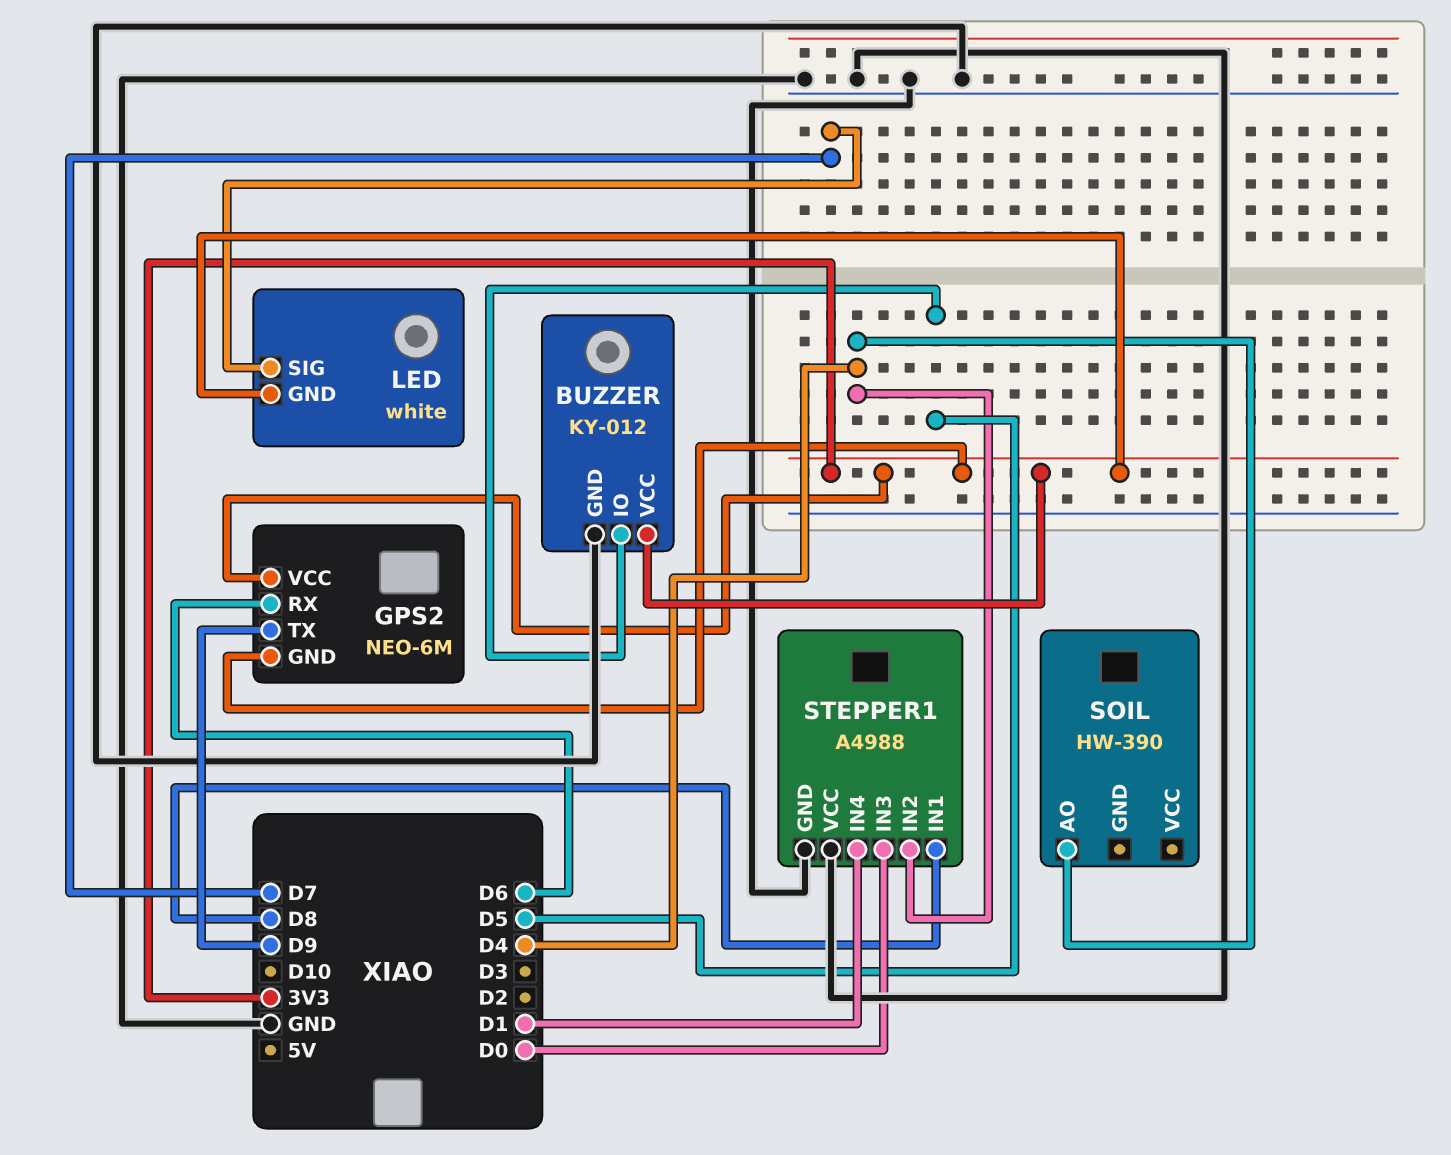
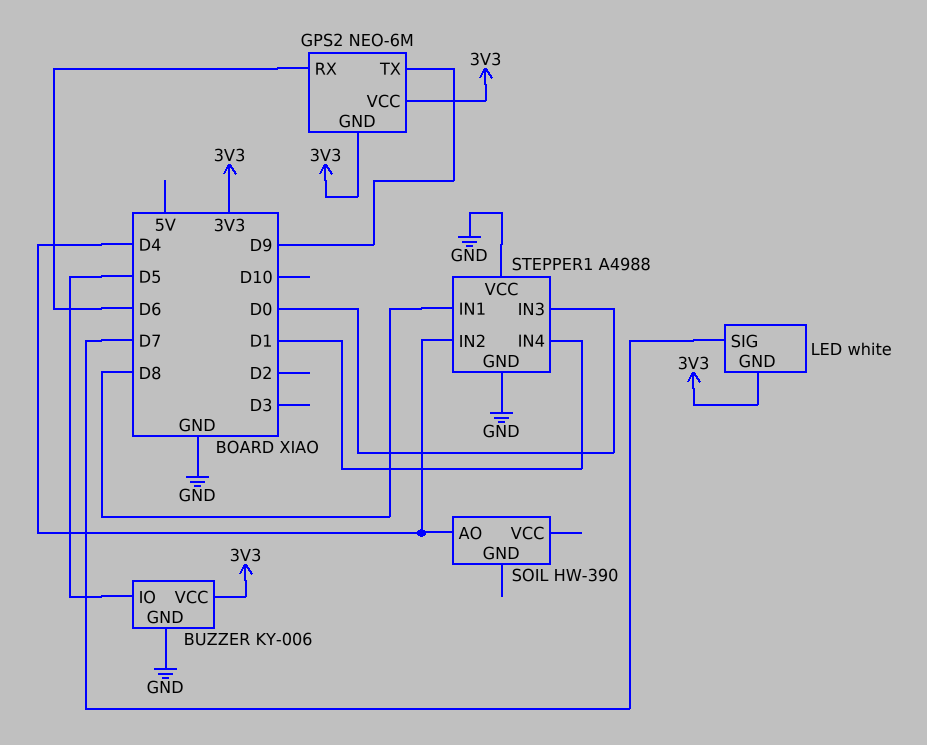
BUZZER: KY-012 -> KY-006

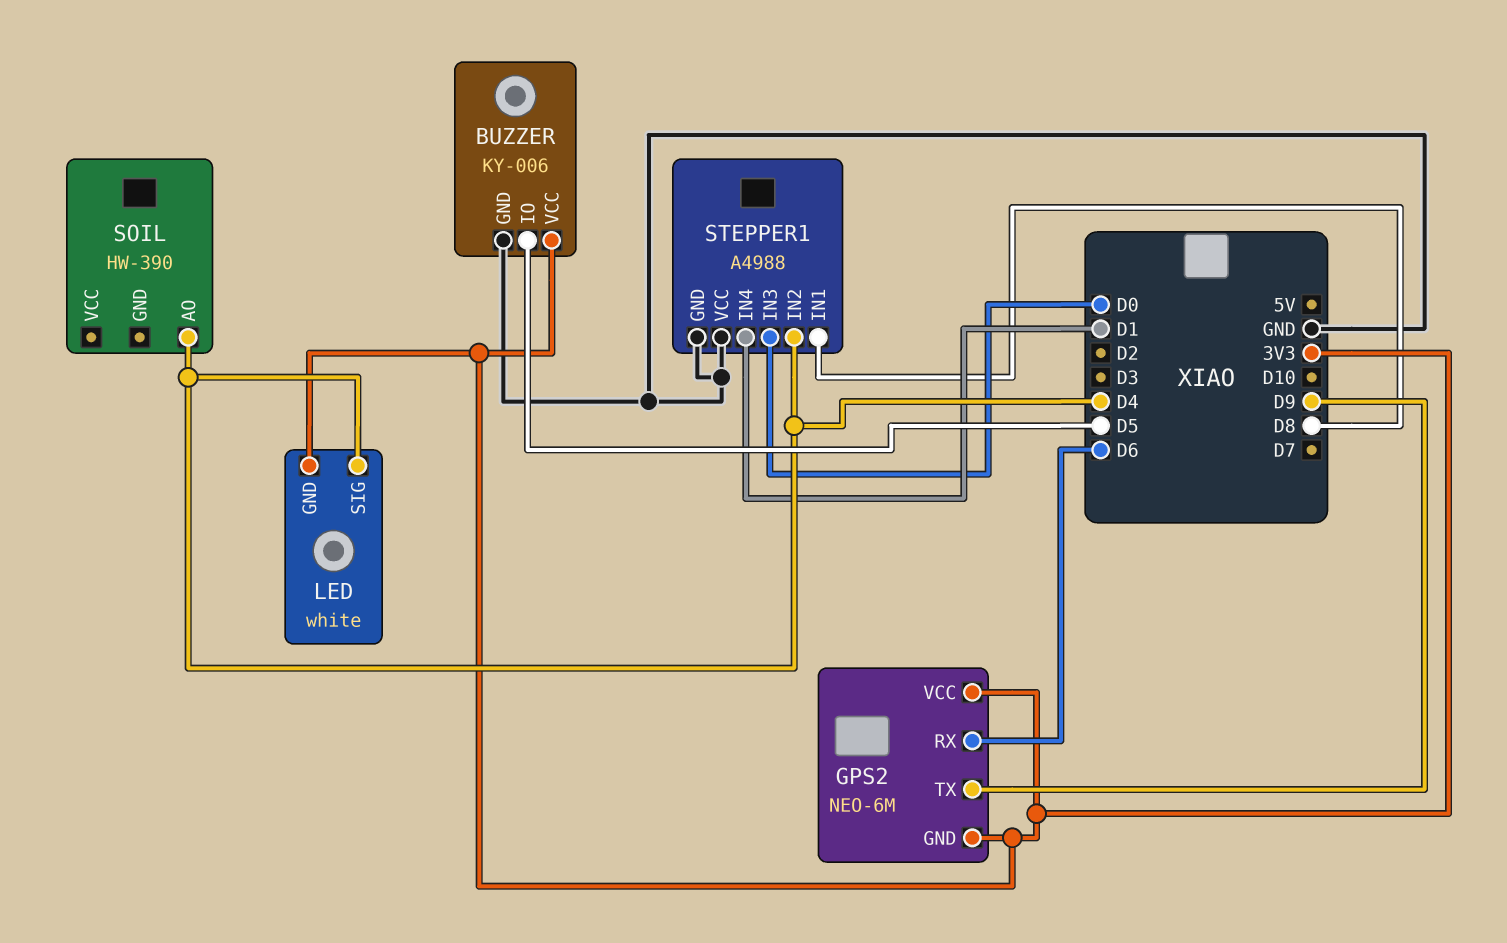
LED pin SIG: D7 -> D4

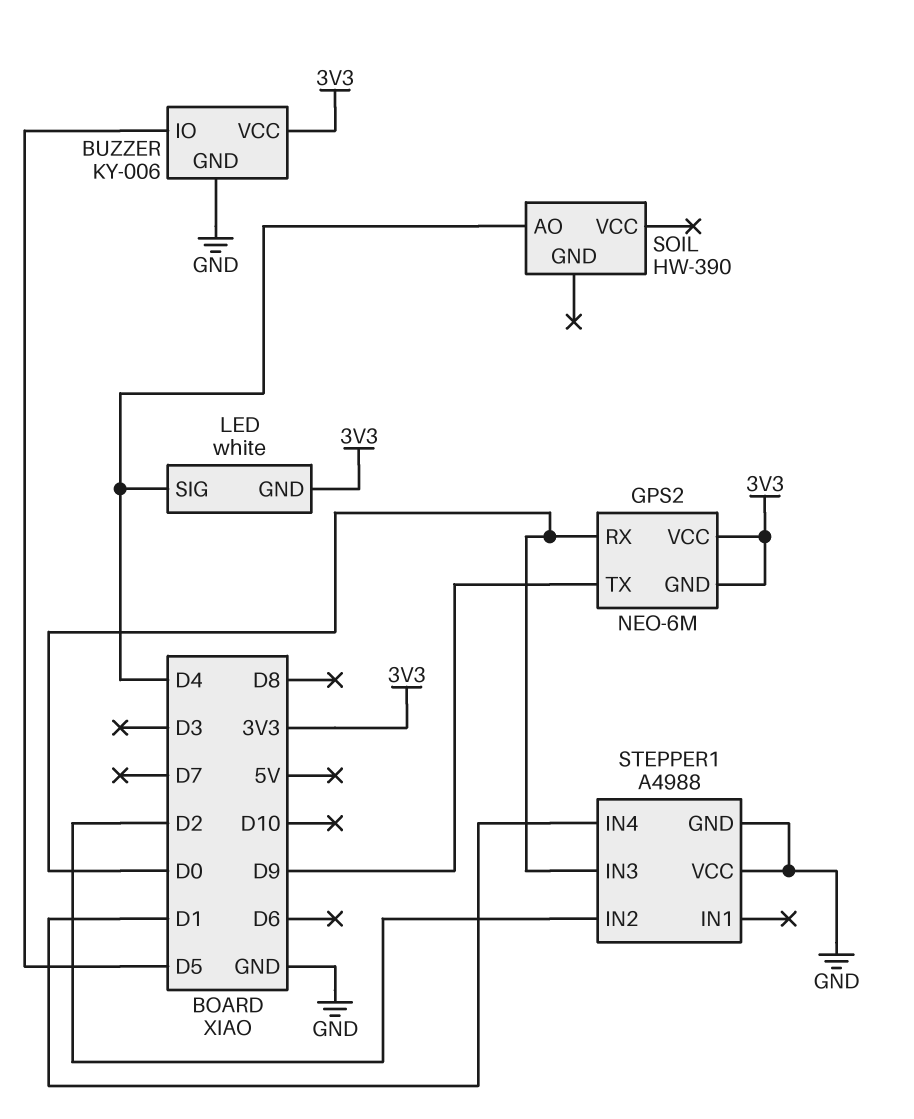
GPS2 pin RX: D6 -> D0
STEPPER1 pin IN1: D8 -> none
STEPPER1 pin IN2: D4 -> D2

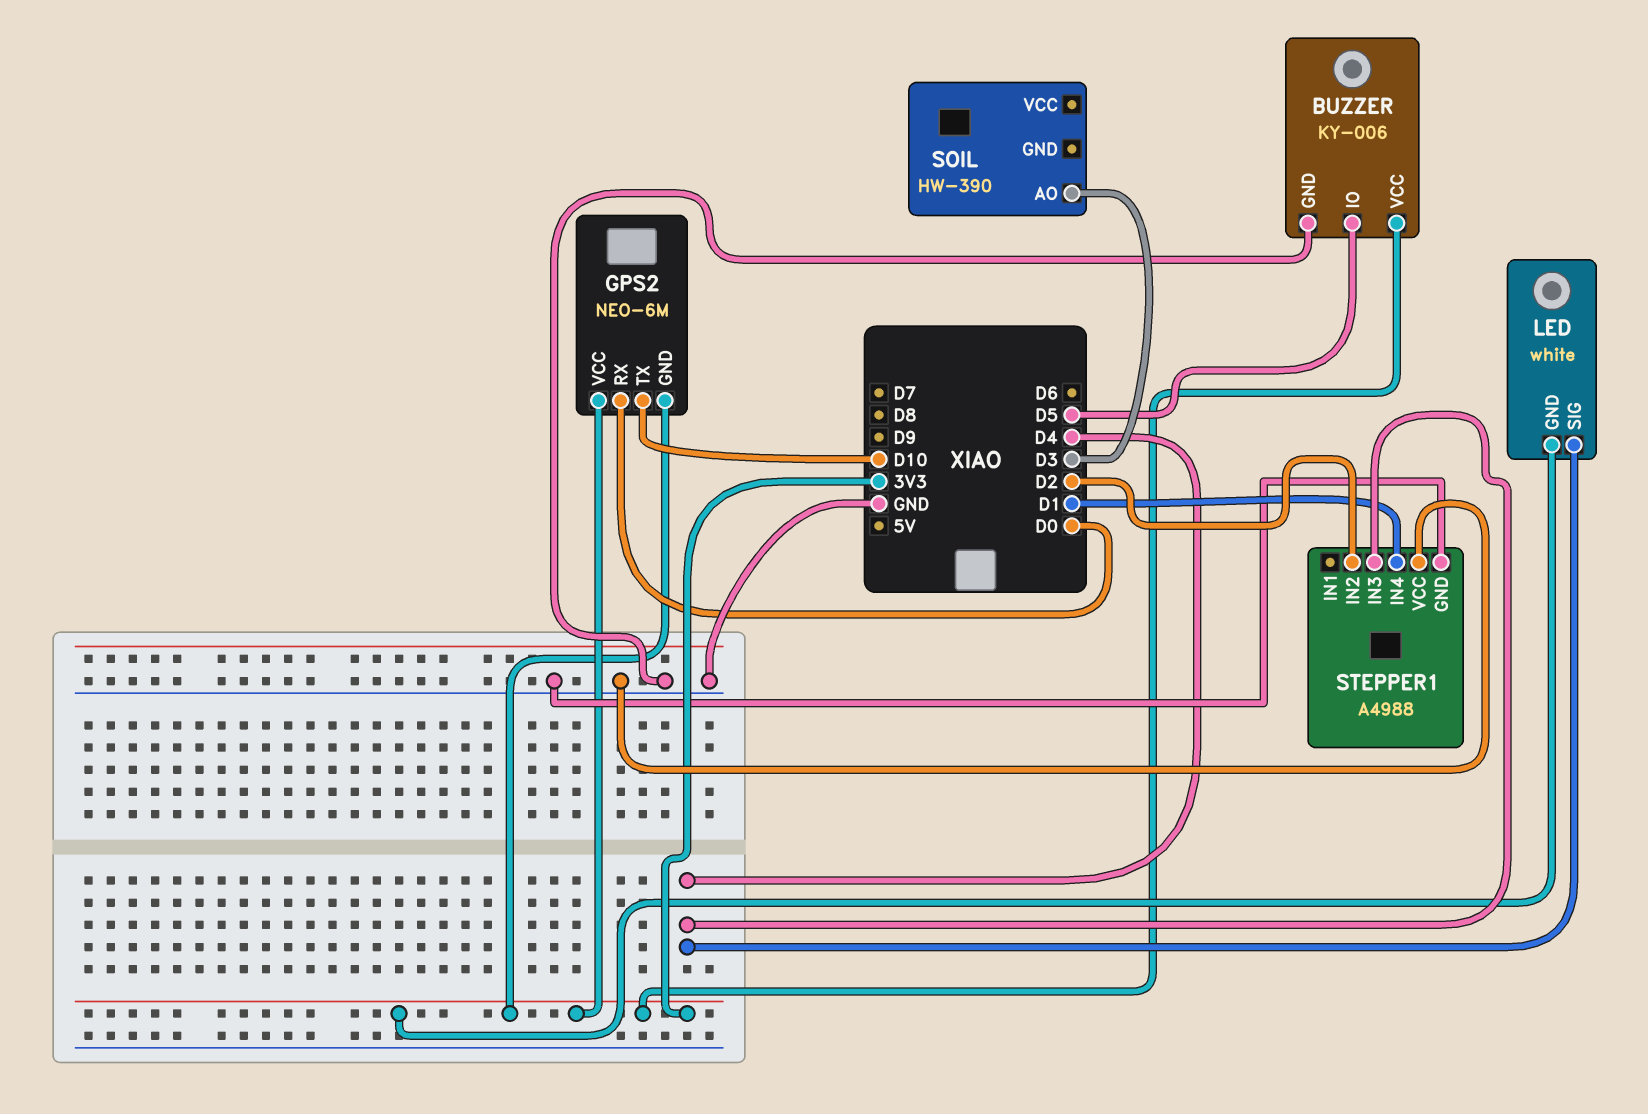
GPS2 pin TX: D9 -> D10
SOIL pin AO: D4 -> D3
STEPPER1 pin IN3: D0 -> D4

